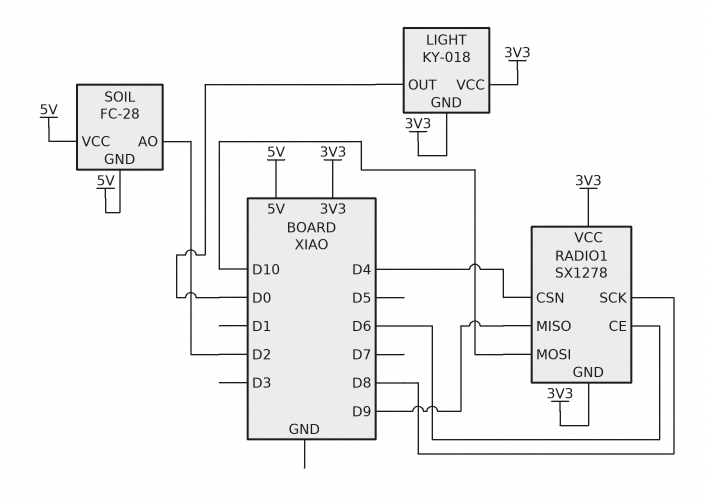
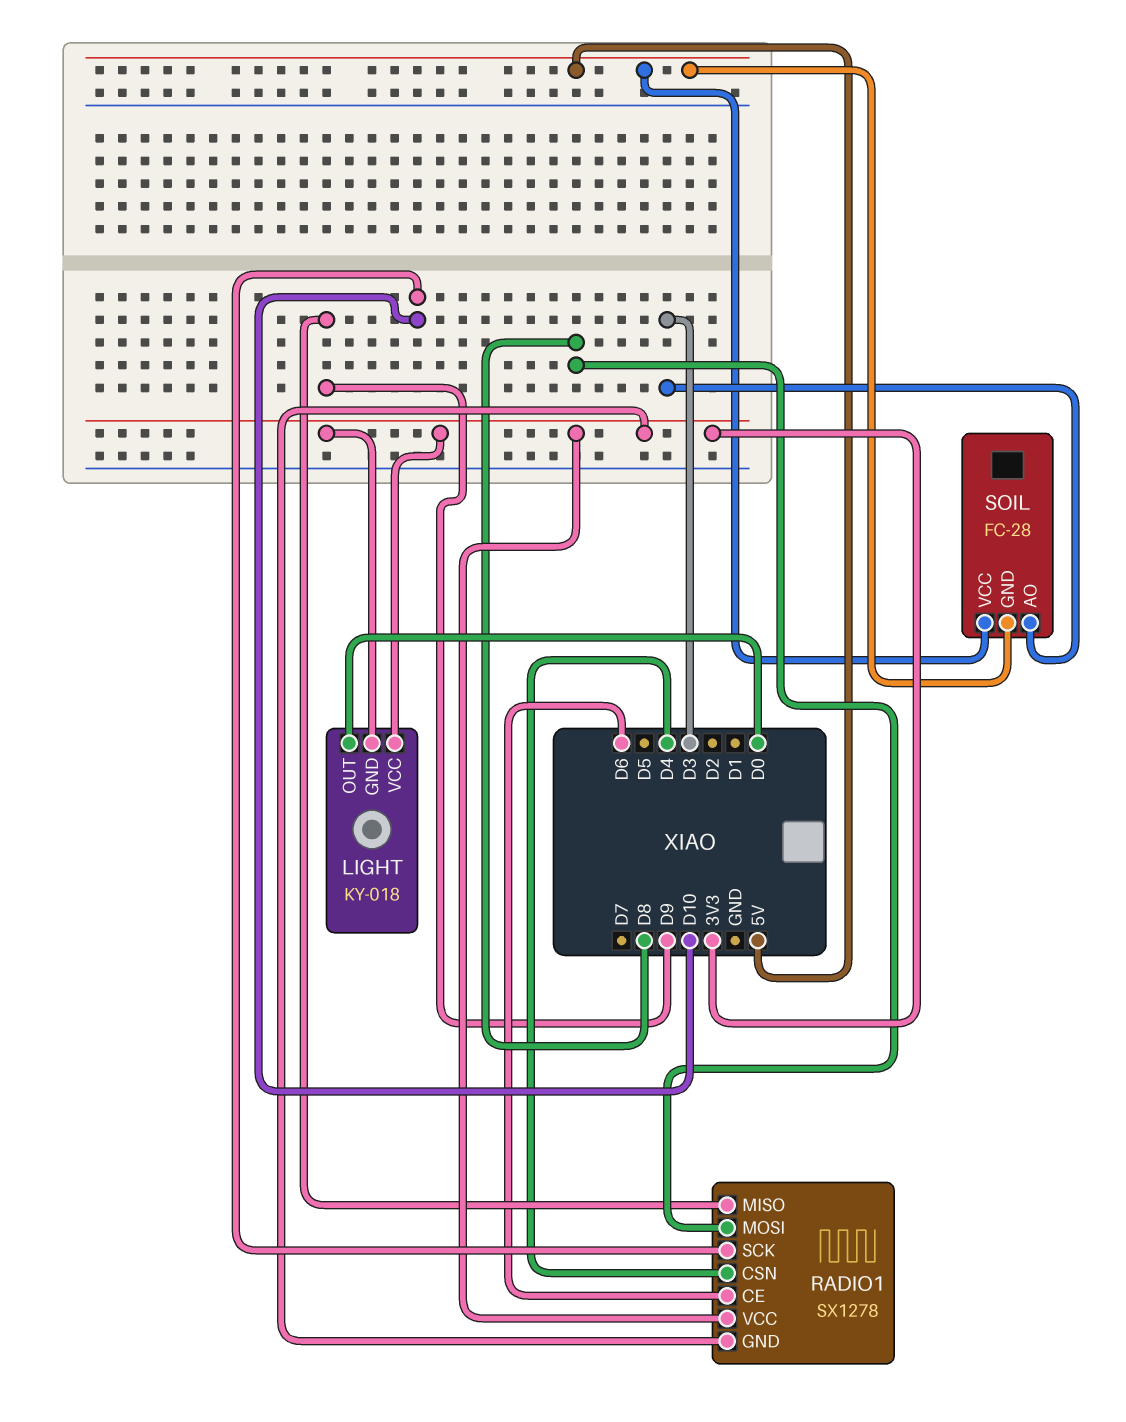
RADIO1 pin MOSI: D10 -> D8
RADIO1 pin SCK: D8 -> D10
SOIL pin AO: D2 -> D3

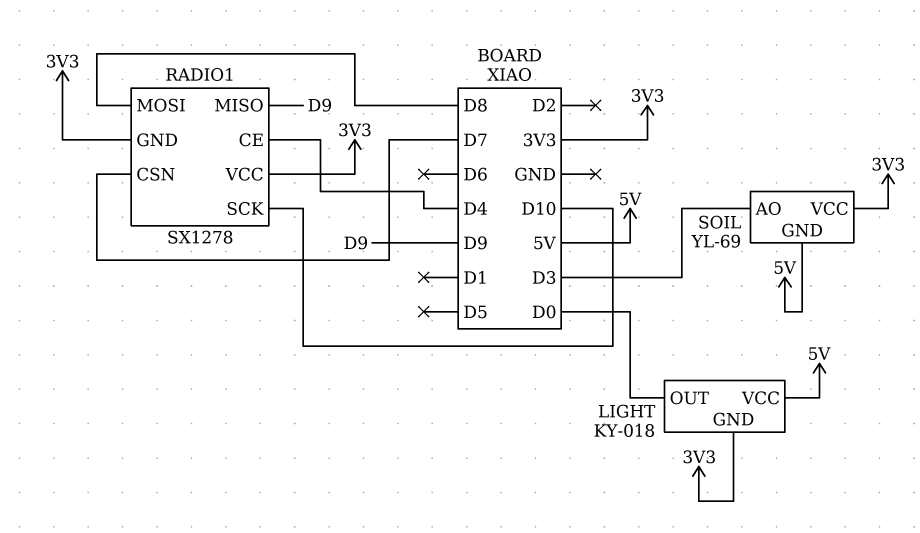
LIGHT pin VCC: 3V3 -> 5V
RADIO1 pin CE: D6 -> D4
RADIO1 pin CSN: D4 -> D7
SOIL: FC-28 -> YL-69
SOIL pin VCC: 5V -> 3V3

